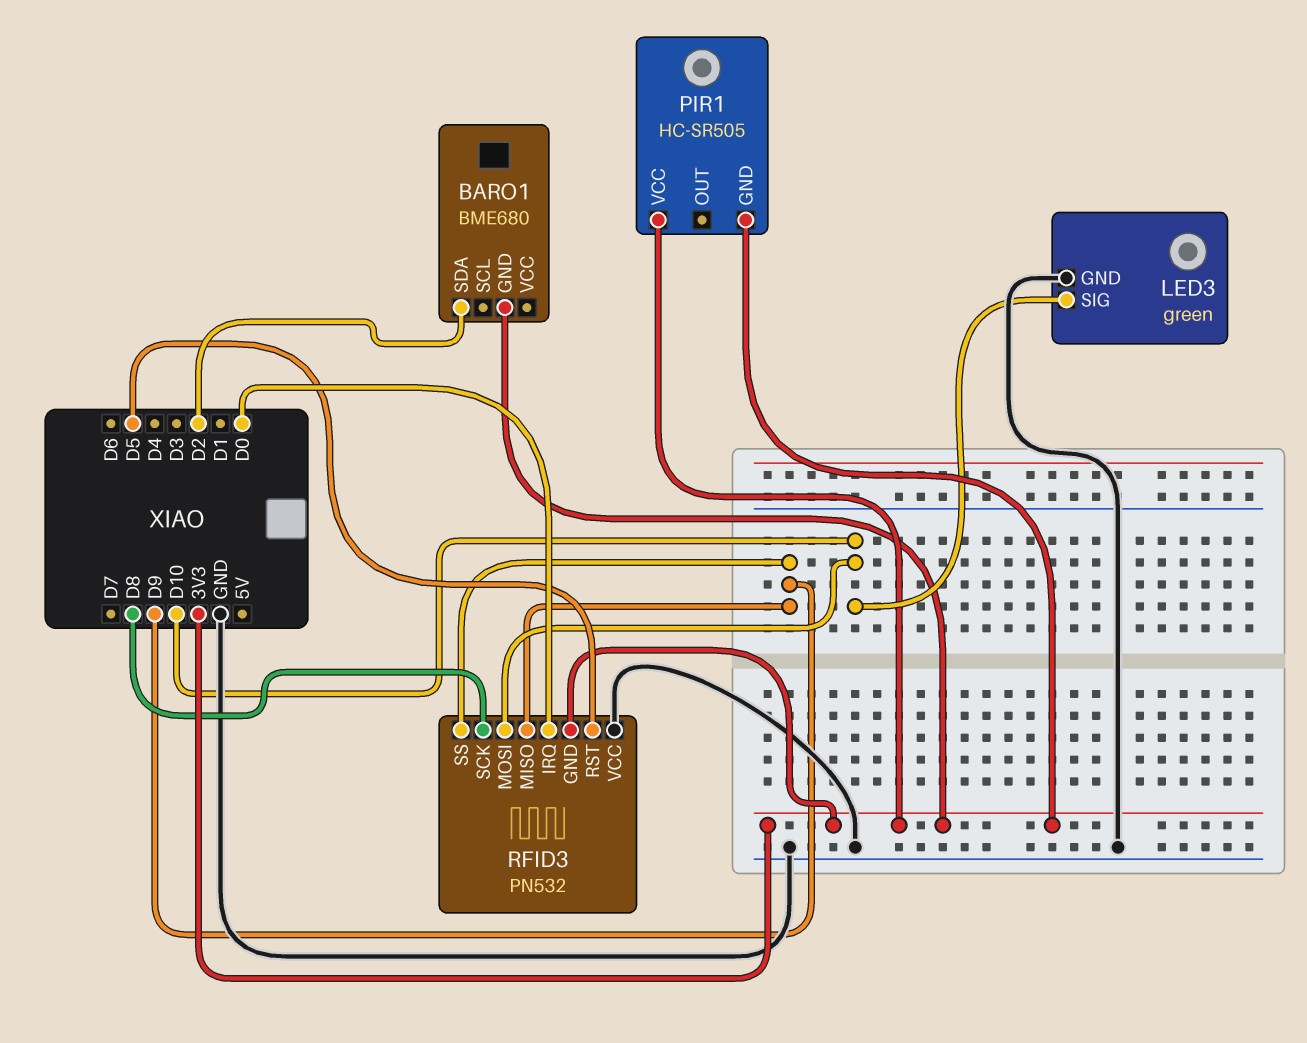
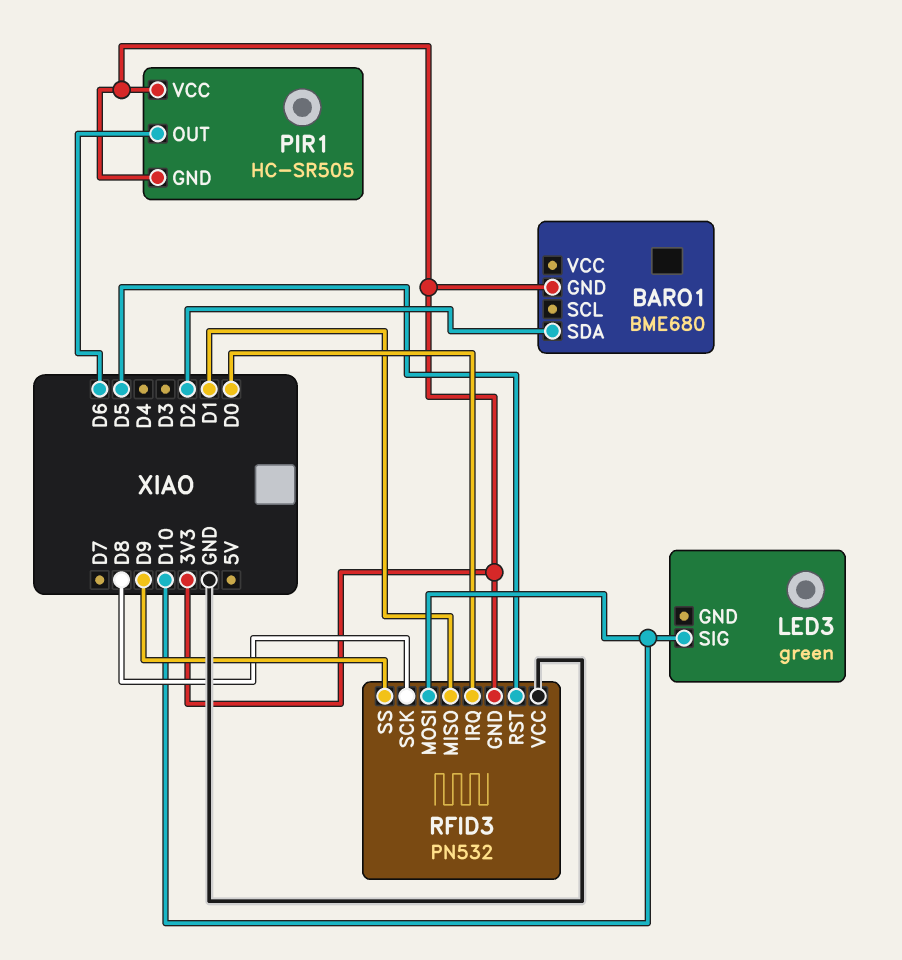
LED3 pin GND: GND -> none
PIR1 pin OUT: none -> D6
RFID3 pin MISO: D9 -> D1

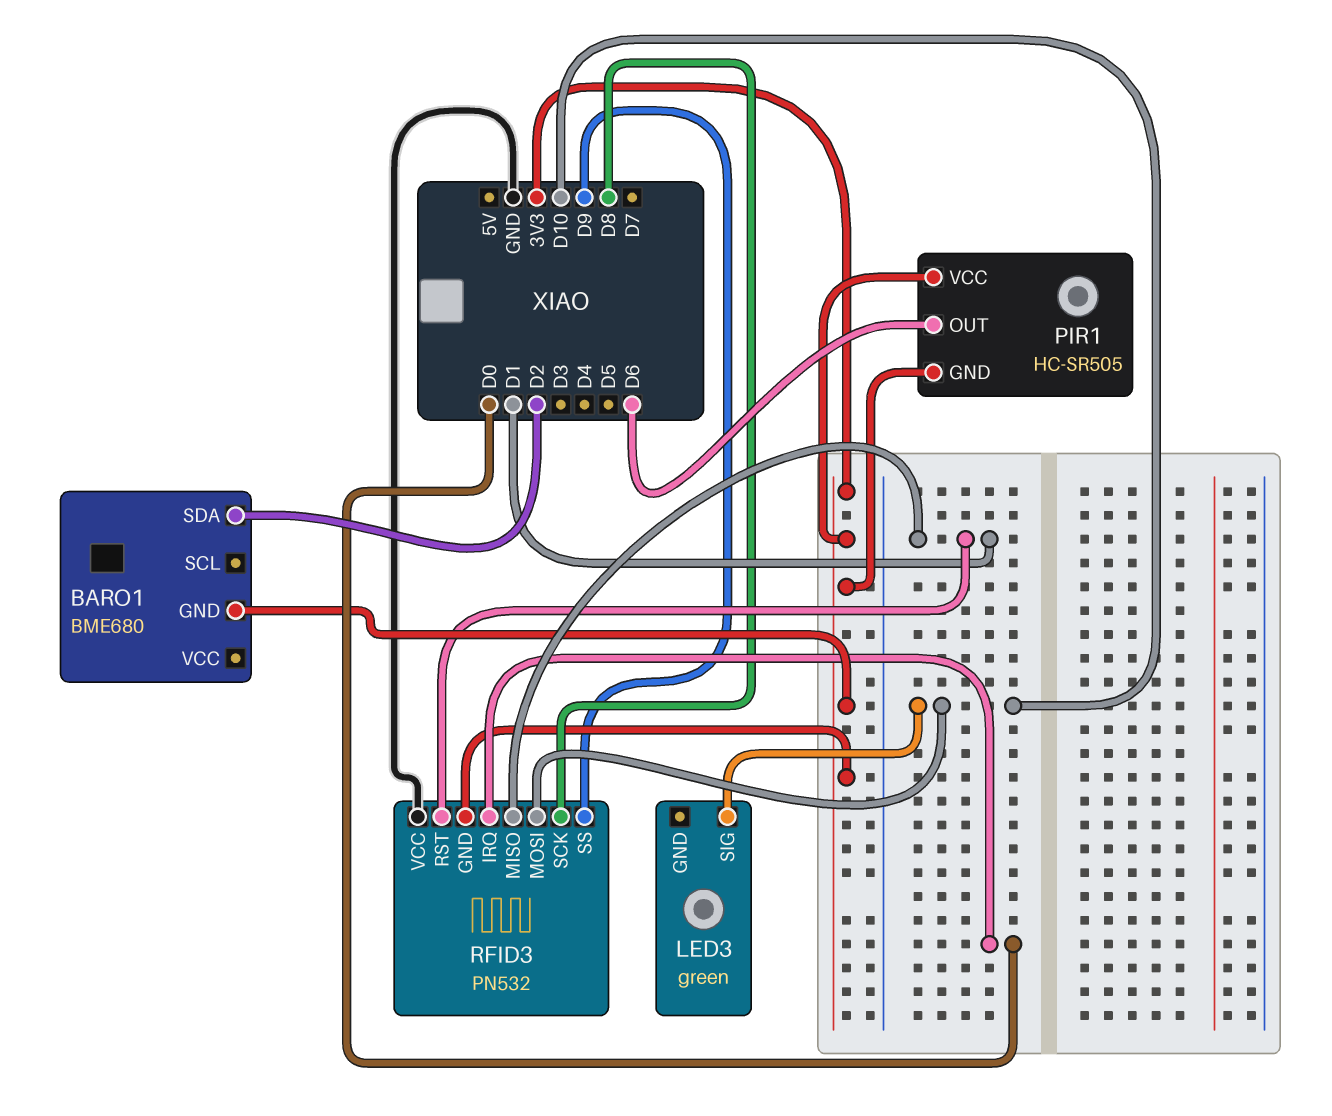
RFID3 pin RST: D5 -> D1

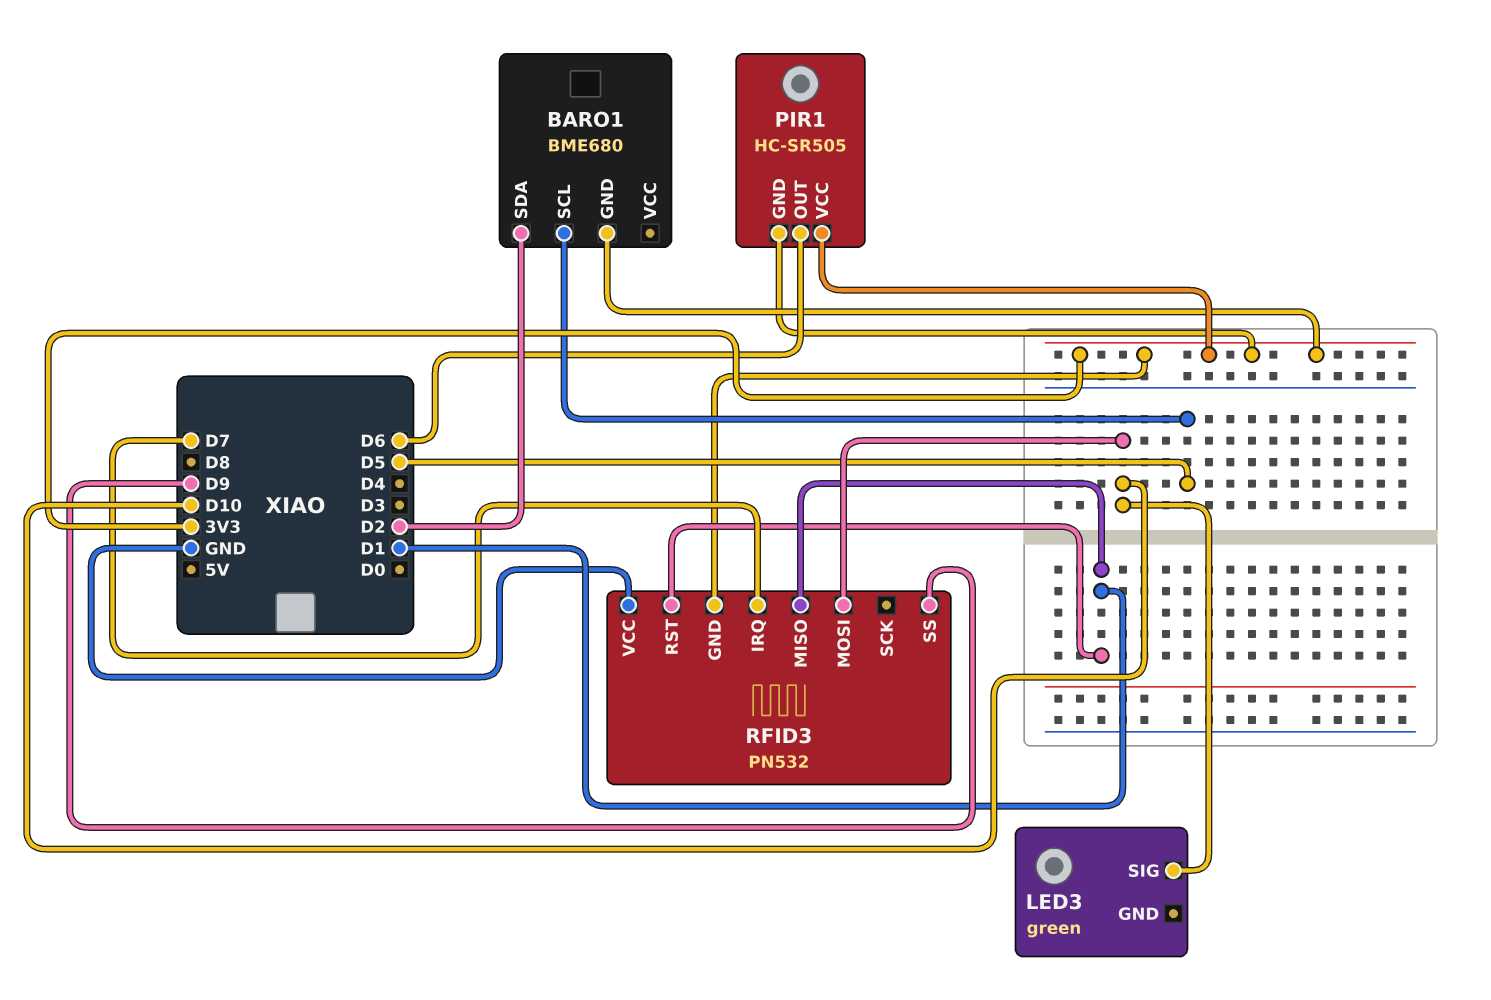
BARO1 pin SCL: none -> D5
RFID3 pin IRQ: D0 -> D7
RFID3 pin SCK: D8 -> none

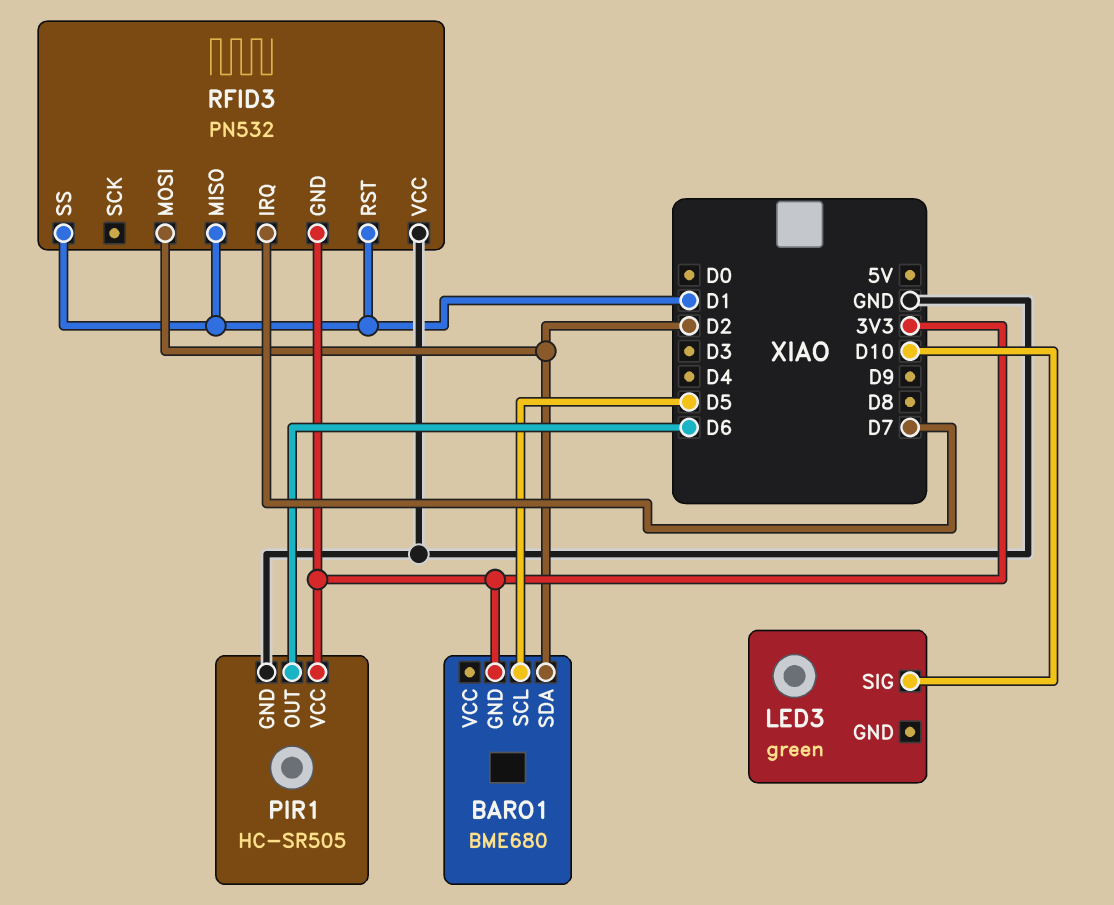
PIR1 pin GND: 3V3 -> GND
RFID3 pin MOSI: D10 -> D2
RFID3 pin SS: D9 -> D1

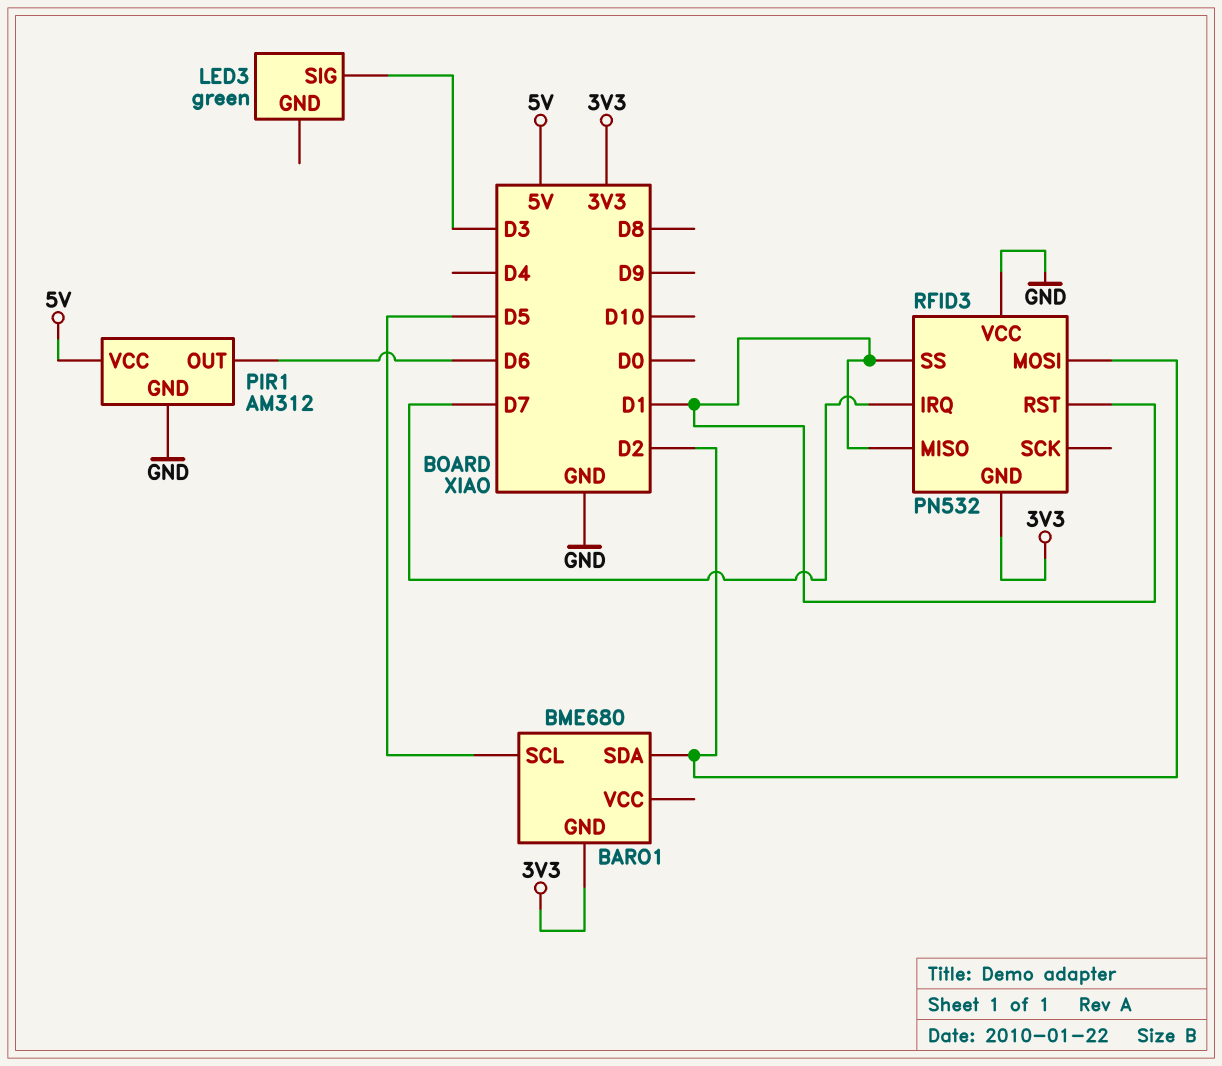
LED3 pin SIG: D10 -> D3
PIR1: HC-SR505 -> AM312
PIR1 pin VCC: 3V3 -> 5V

